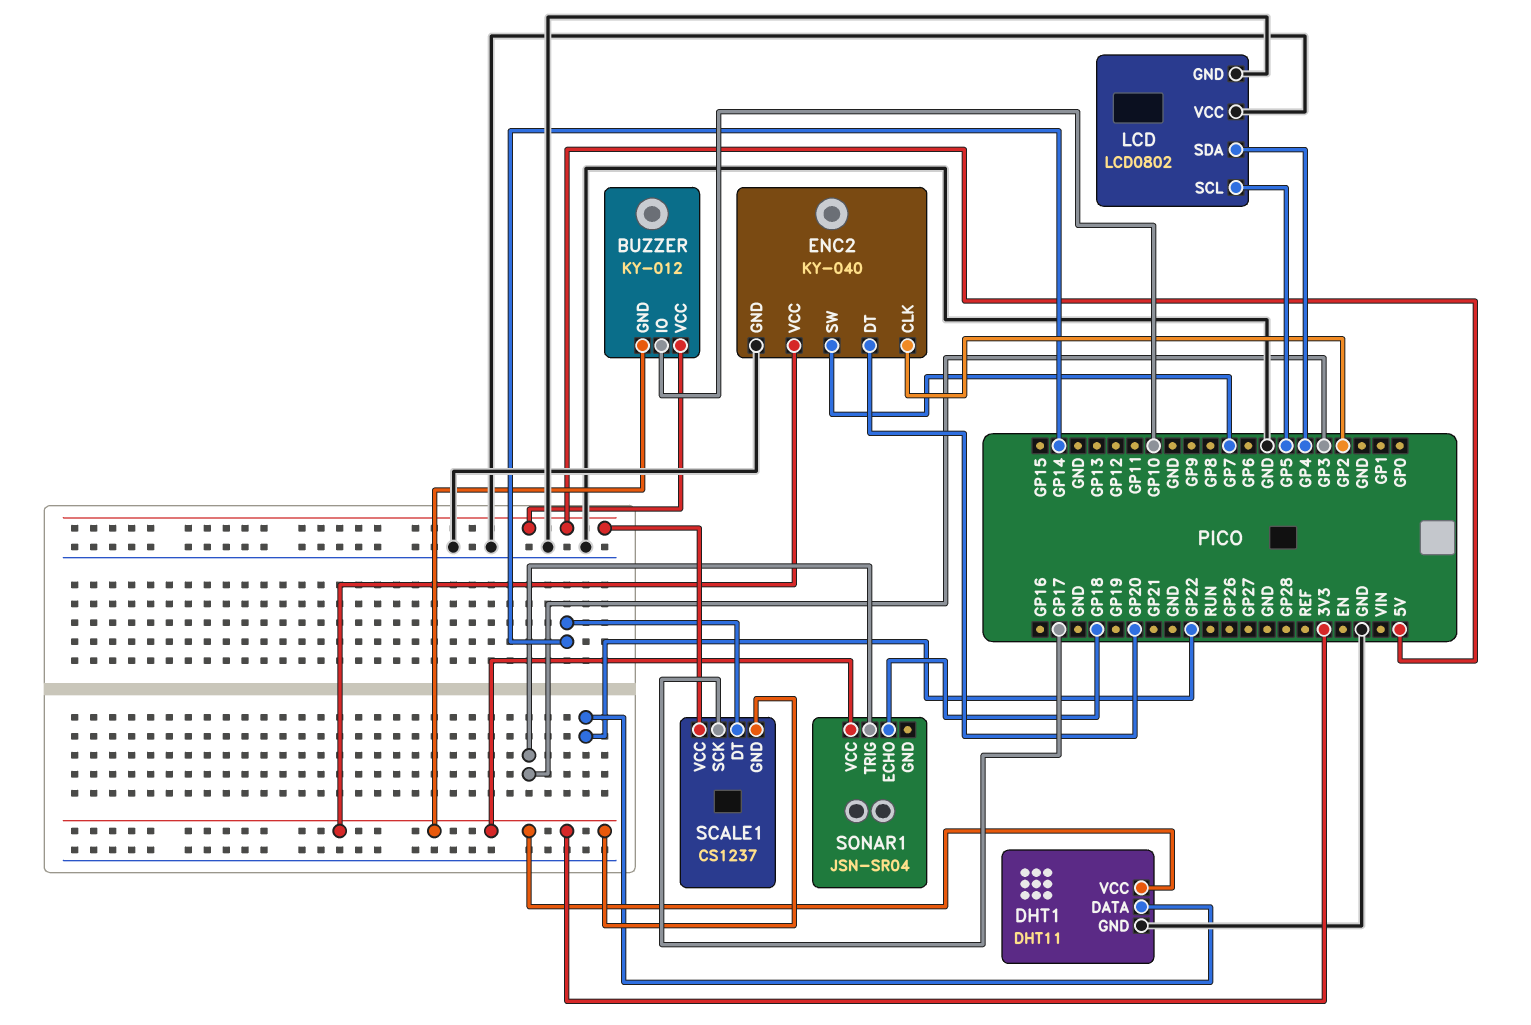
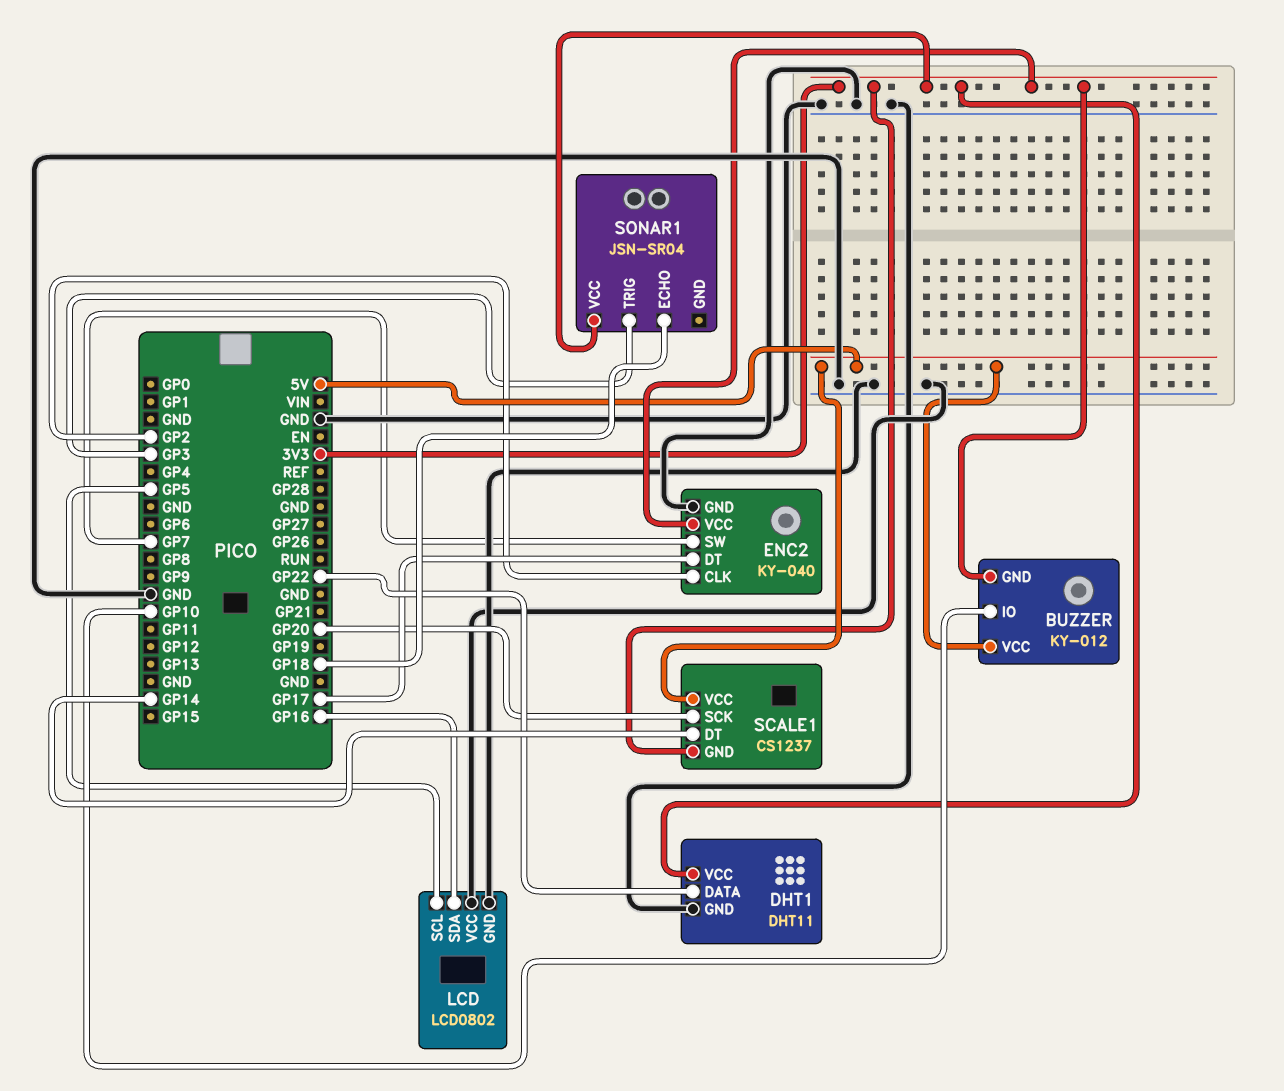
ENC2 pin DT: GP20 -> GP17
LCD pin SDA: GP4 -> GP16
SCALE1 pin SCK: GP17 -> GP20

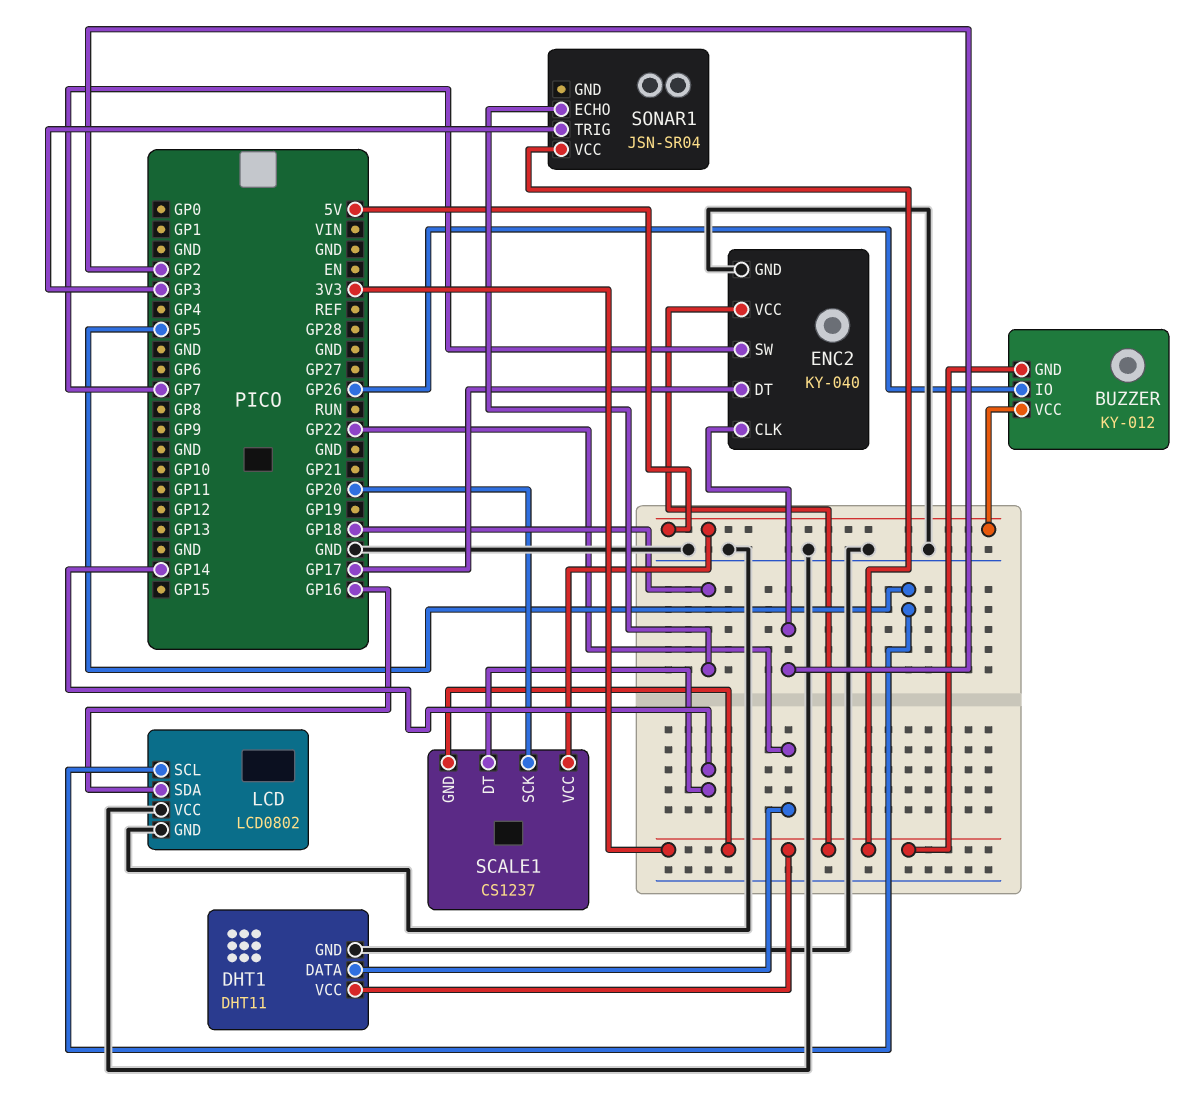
BUZZER pin IO: GP10 -> GP26

